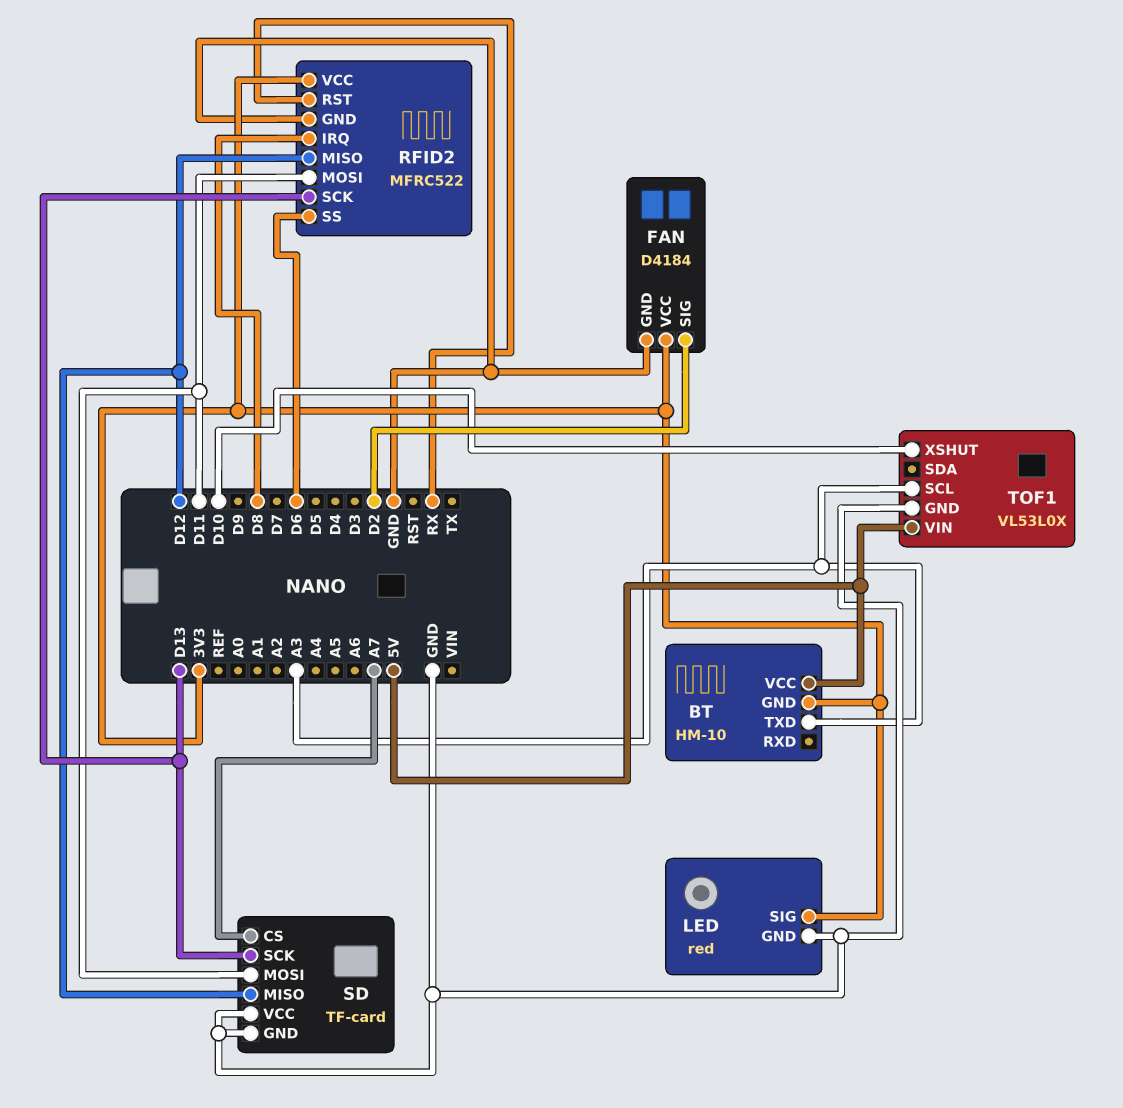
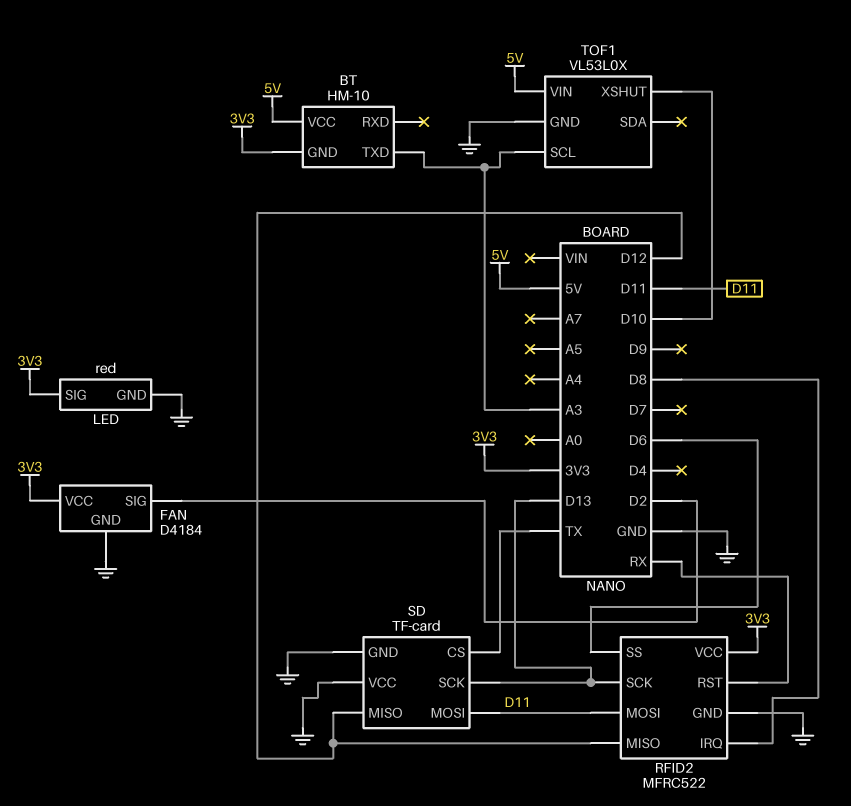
SD pin CS: A7 -> TX

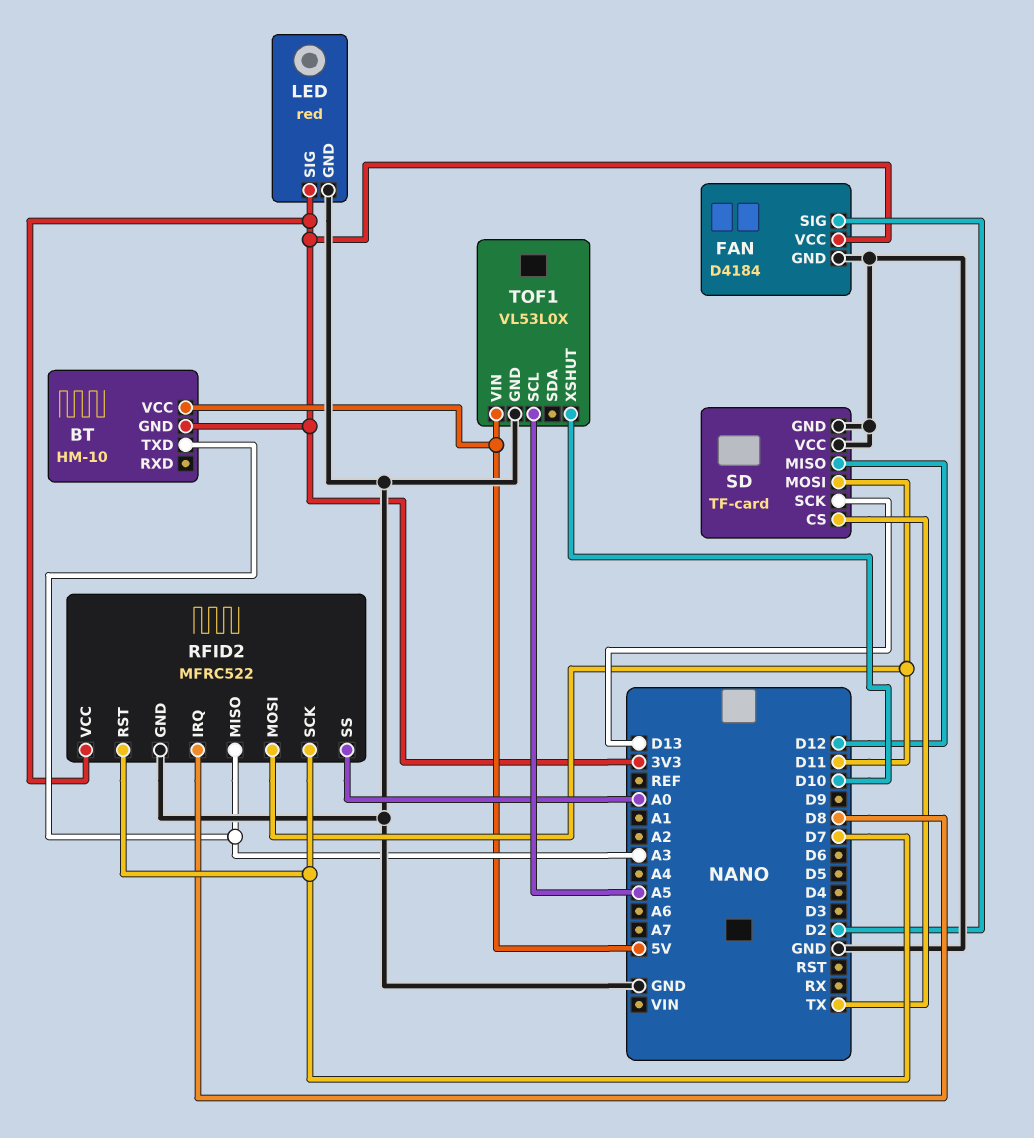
RFID2 pin MISO: D12 -> A3
RFID2 pin RST: RX -> D7
RFID2 pin SCK: D13 -> D7
RFID2 pin SS: D6 -> A0
TOF1 pin SCL: A3 -> A5

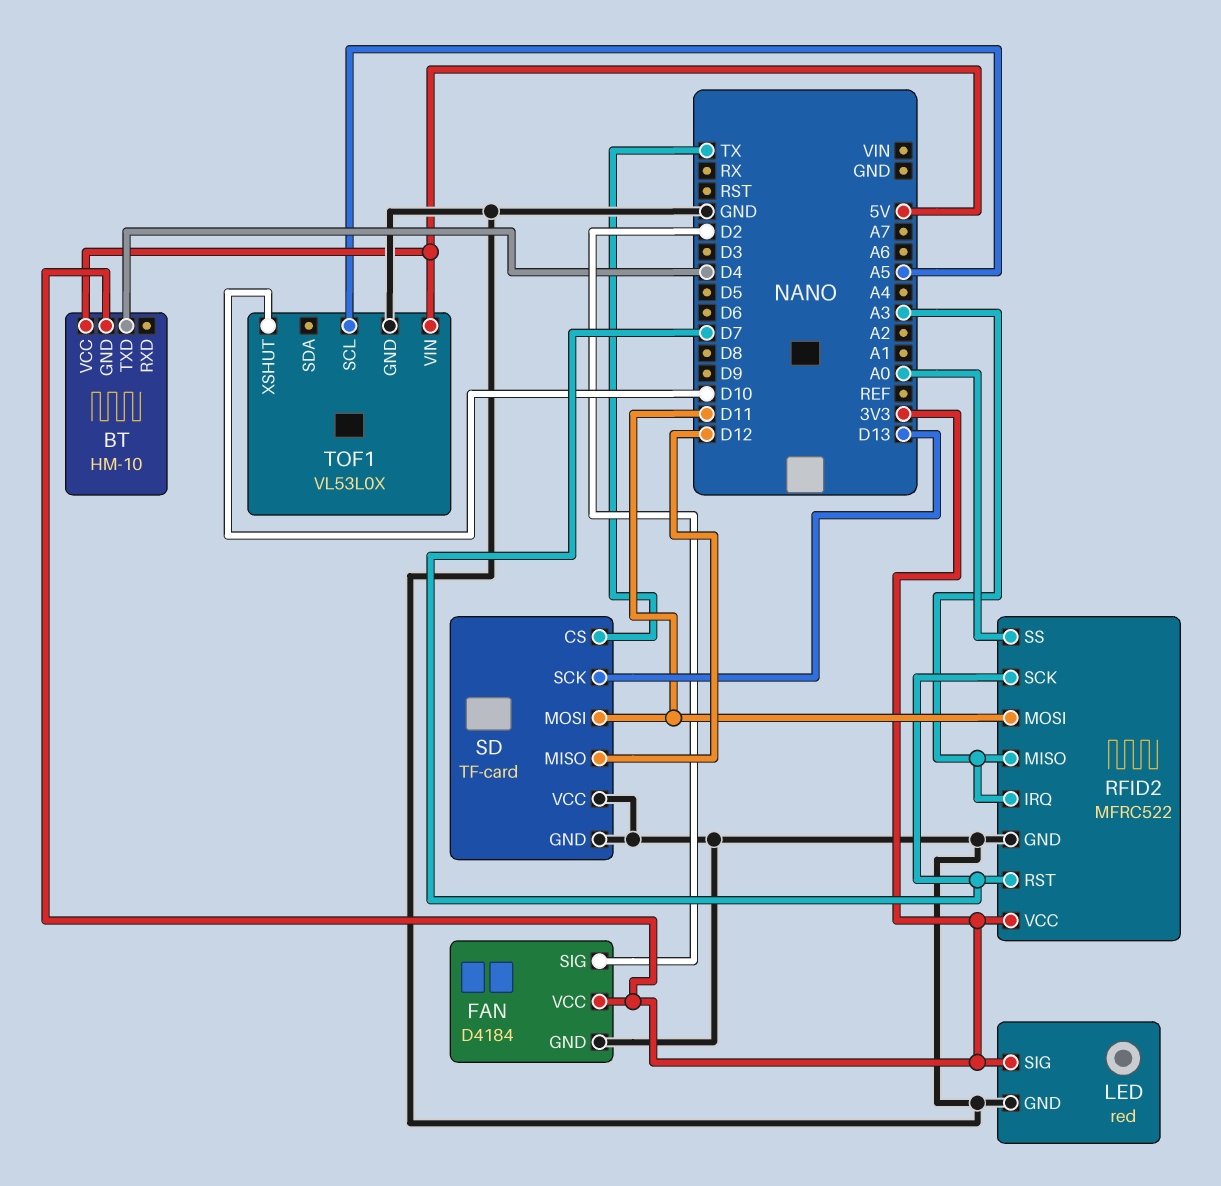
BT pin TXD: A3 -> D4
RFID2 pin IRQ: D8 -> A3

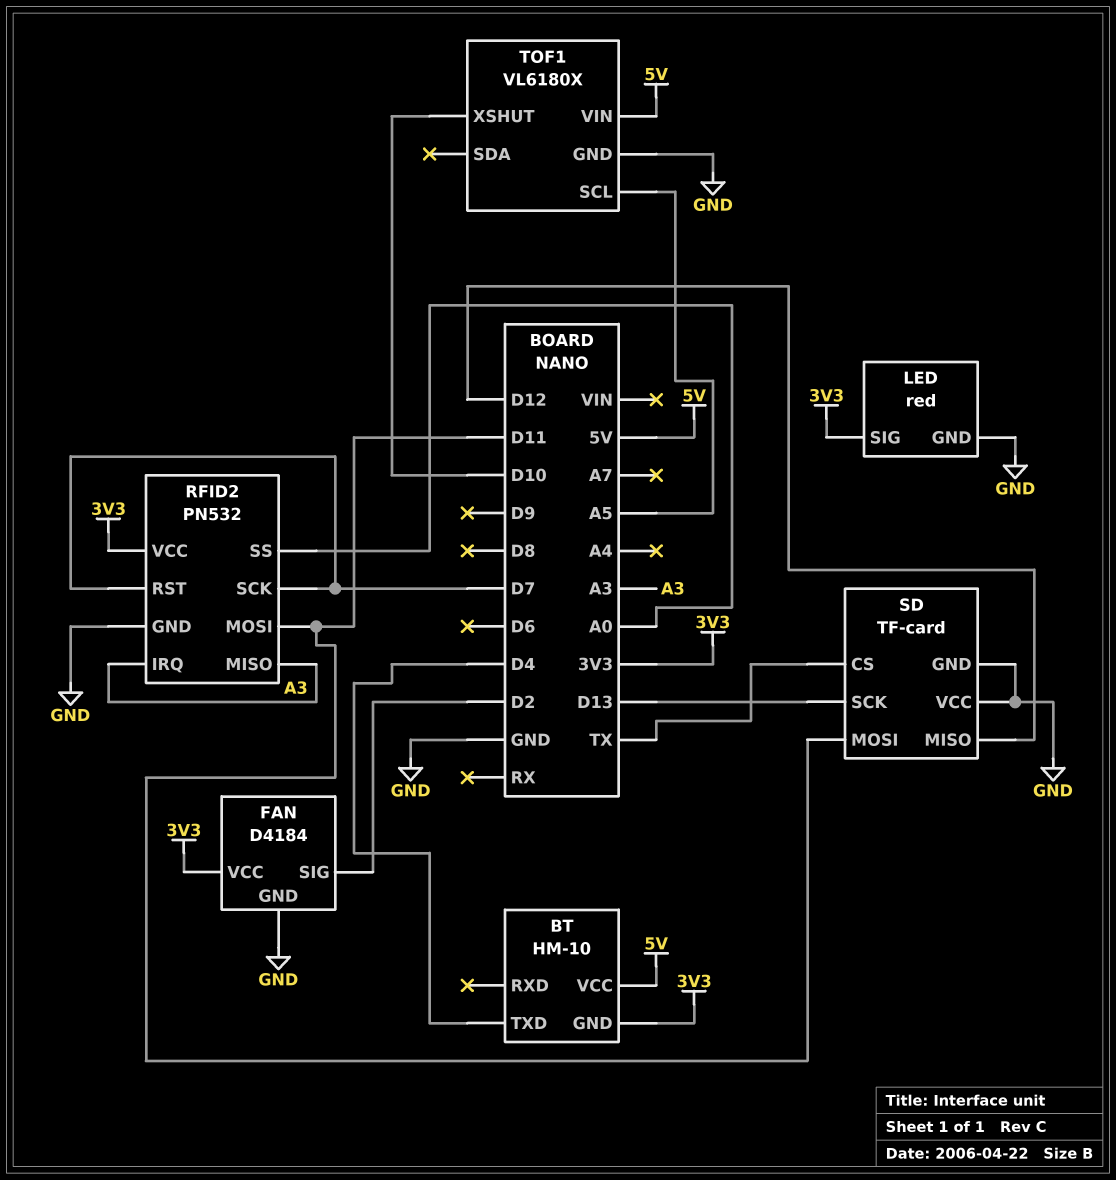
RFID2: MFRC522 -> PN532
TOF1: VL53L0X -> VL6180X

